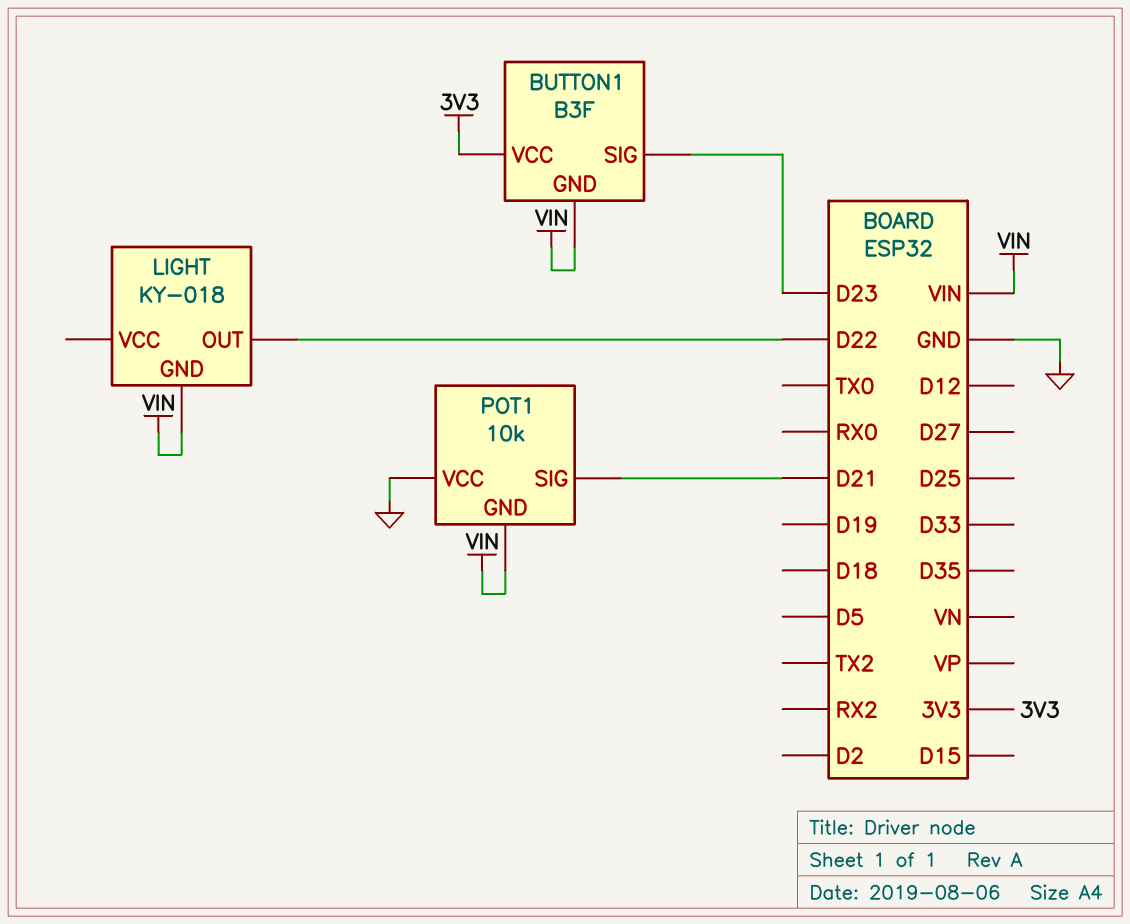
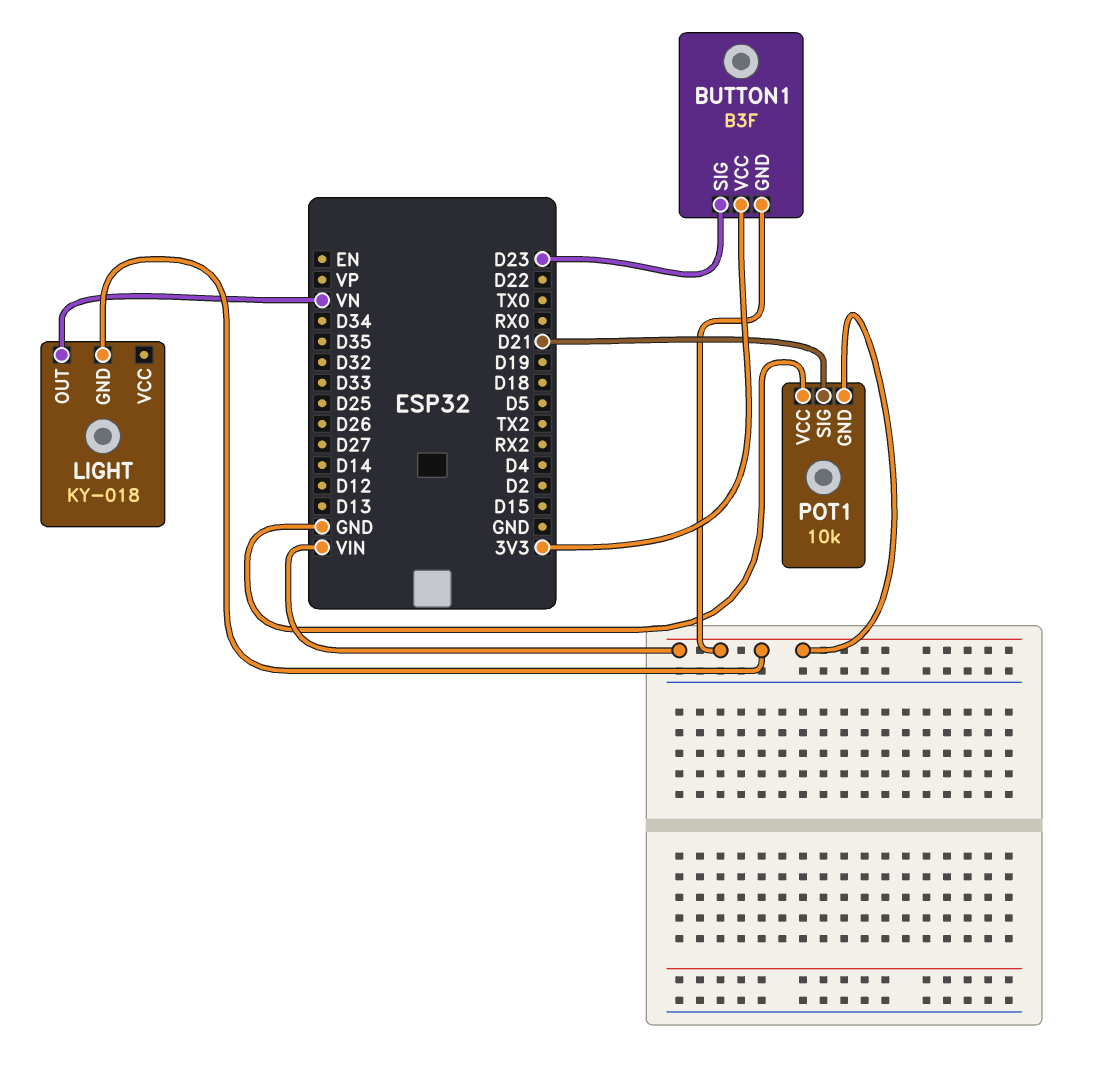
LIGHT pin OUT: D22 -> VN

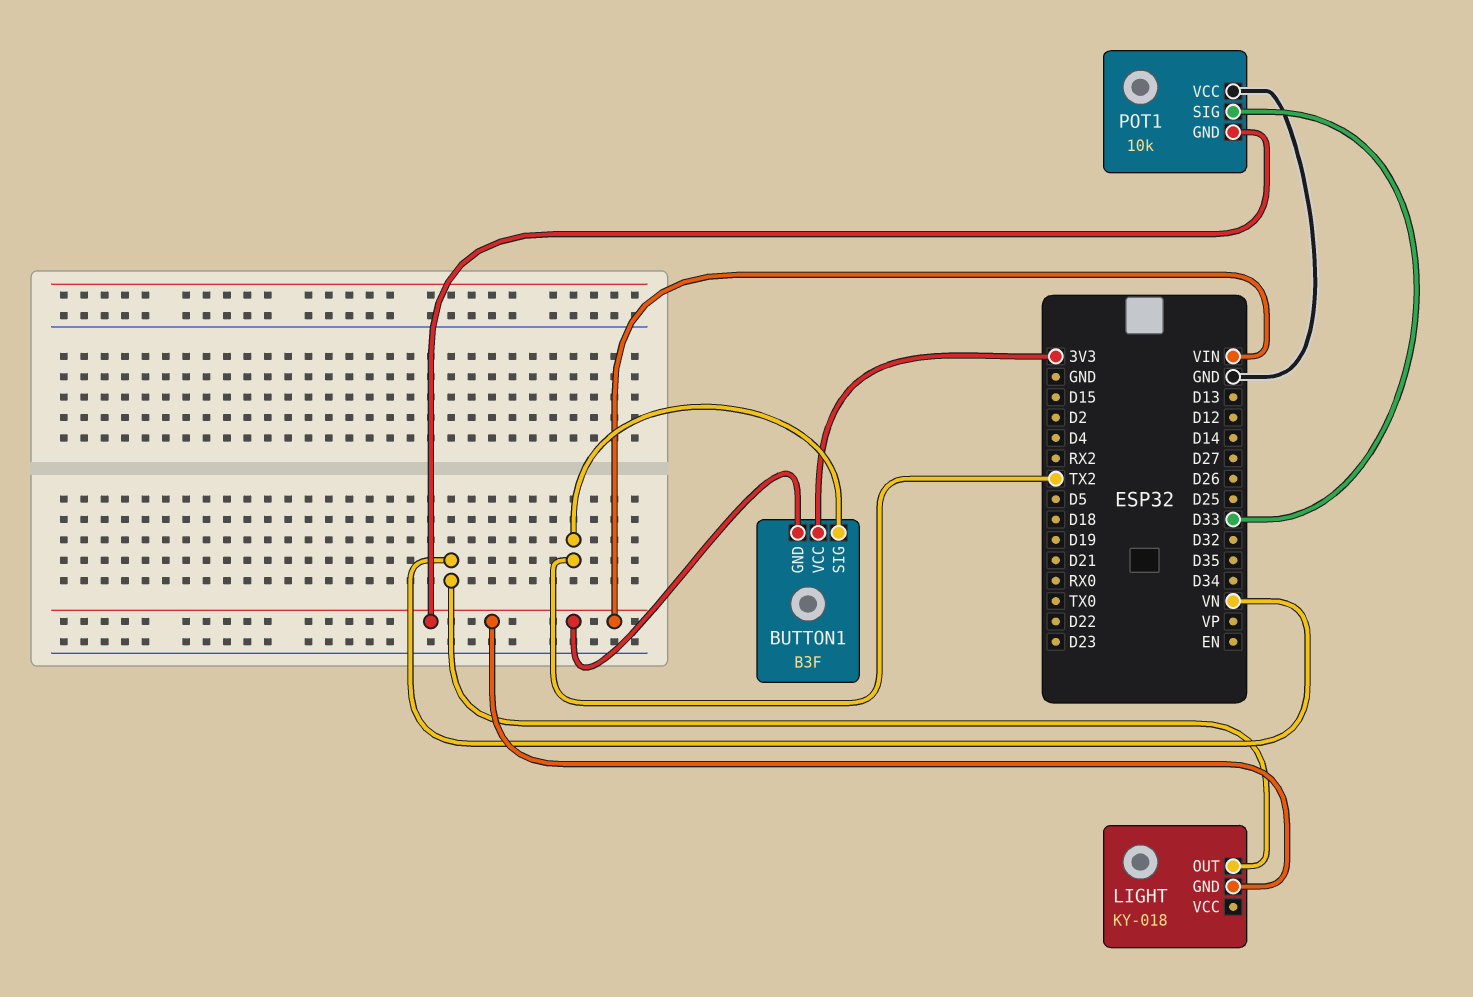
BUTTON1 pin SIG: D23 -> TX2
POT1 pin SIG: D21 -> D33

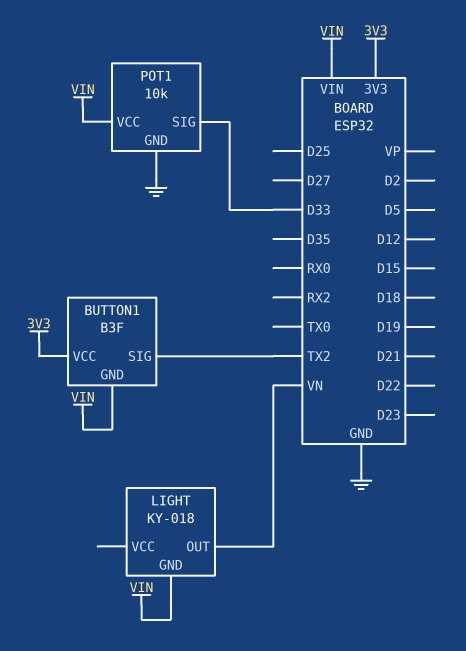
POT1 pin GND: VIN -> GND
POT1 pin VCC: GND -> VIN

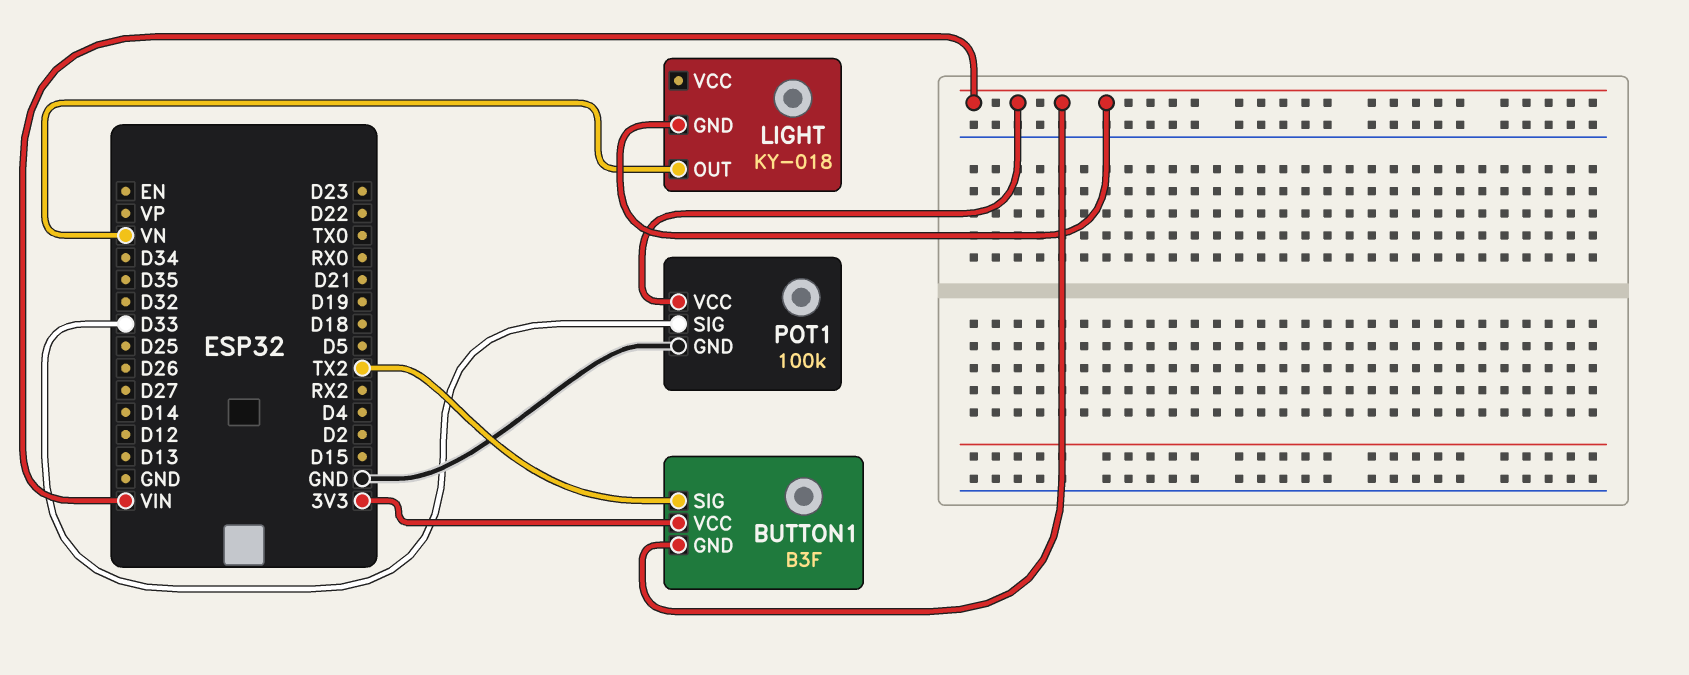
POT1: 10k -> 100k

